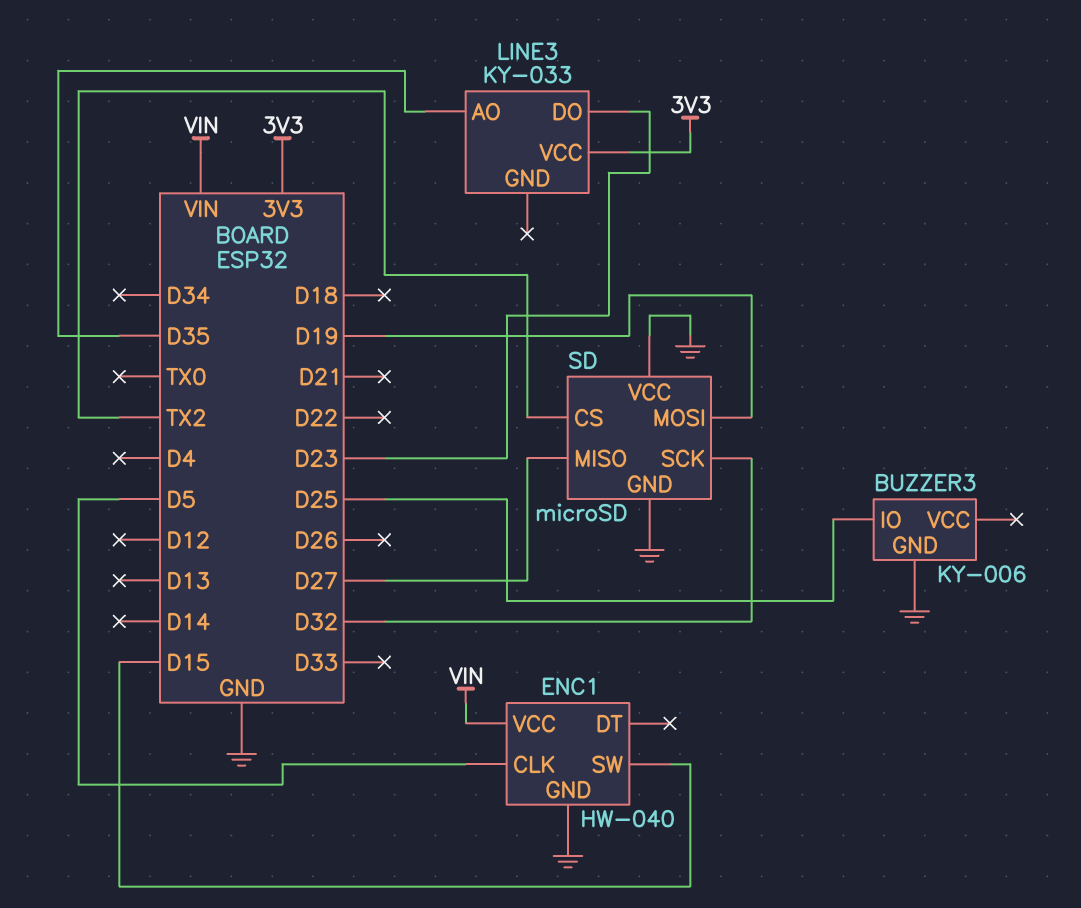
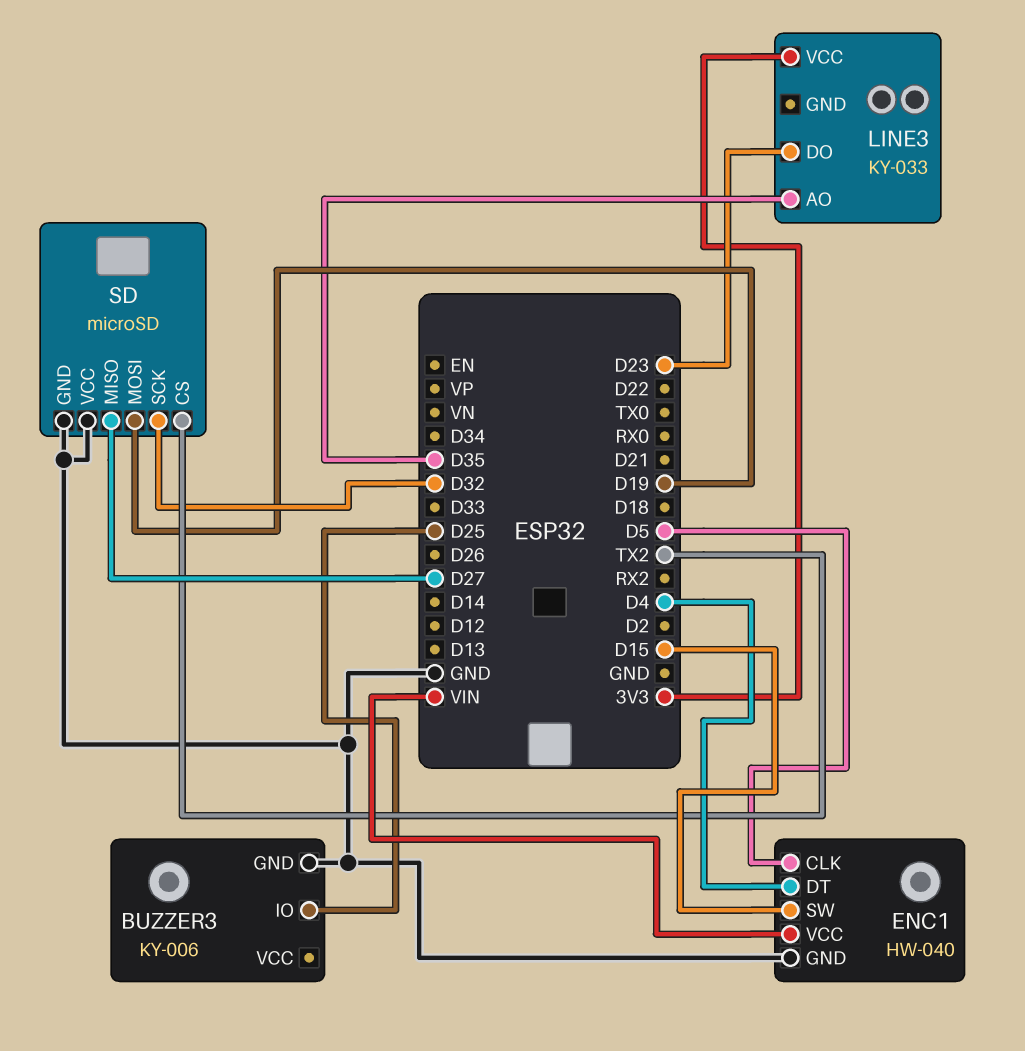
ENC1 pin DT: none -> D4

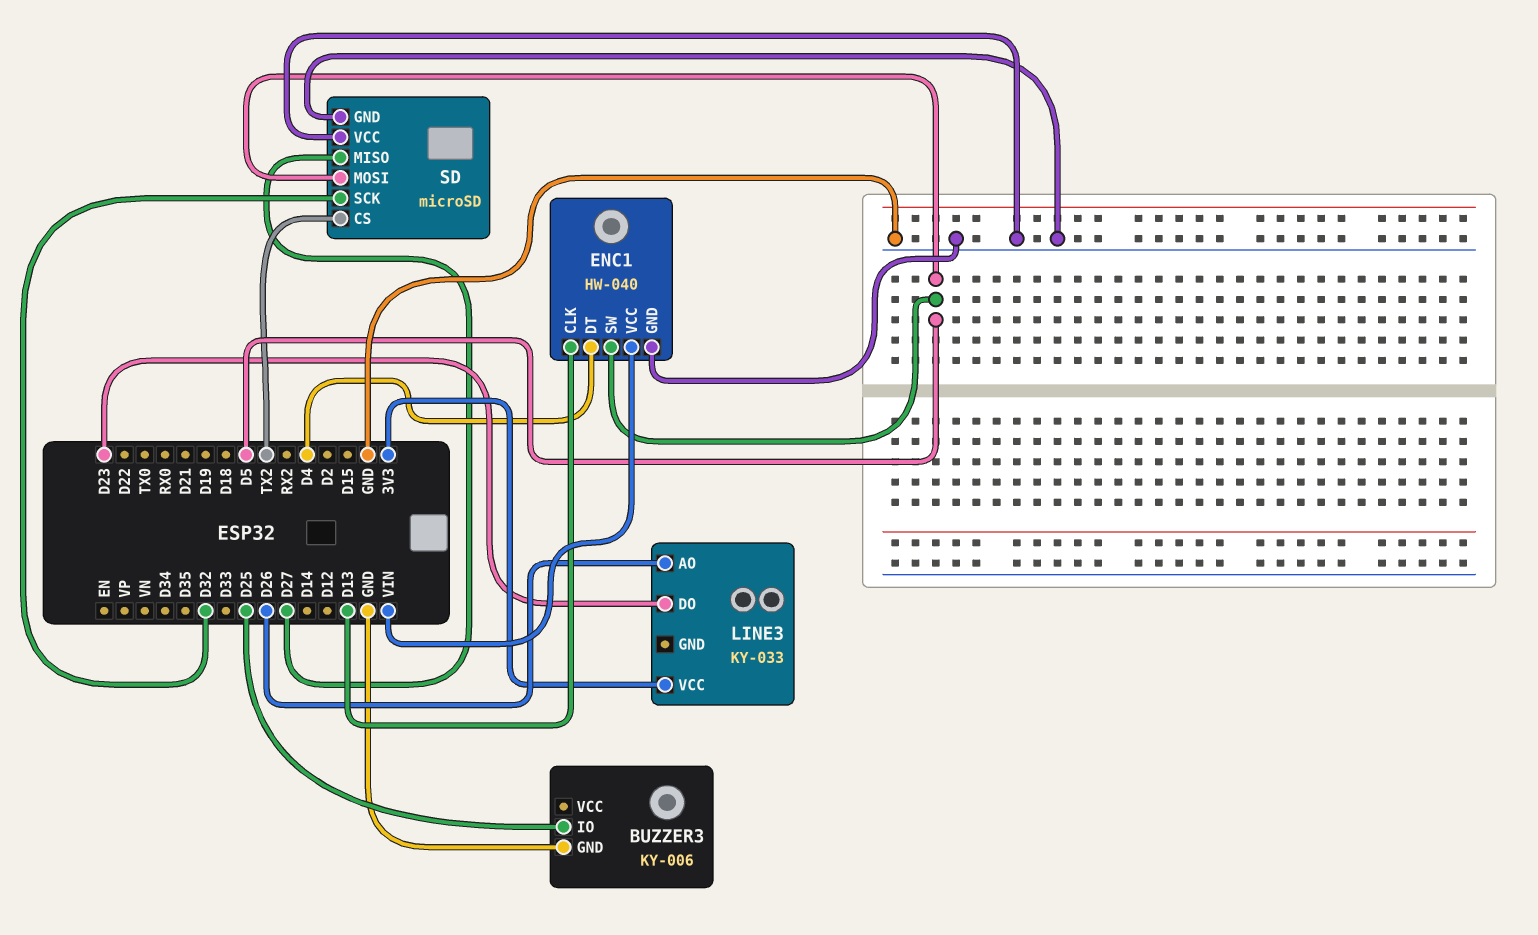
ENC1 pin CLK: D5 -> D13
ENC1 pin SW: D15 -> D5
LINE3 pin AO: D35 -> D26
SD pin MOSI: D19 -> D5

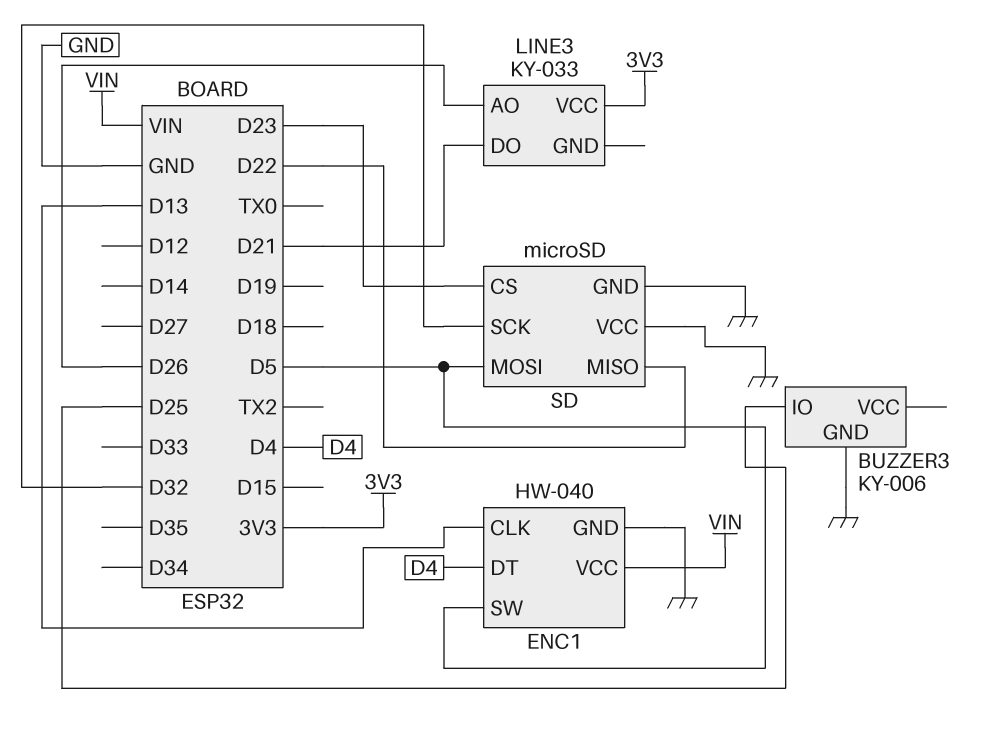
LINE3 pin DO: D23 -> D21
SD pin CS: TX2 -> D23
SD pin MISO: D27 -> D22

